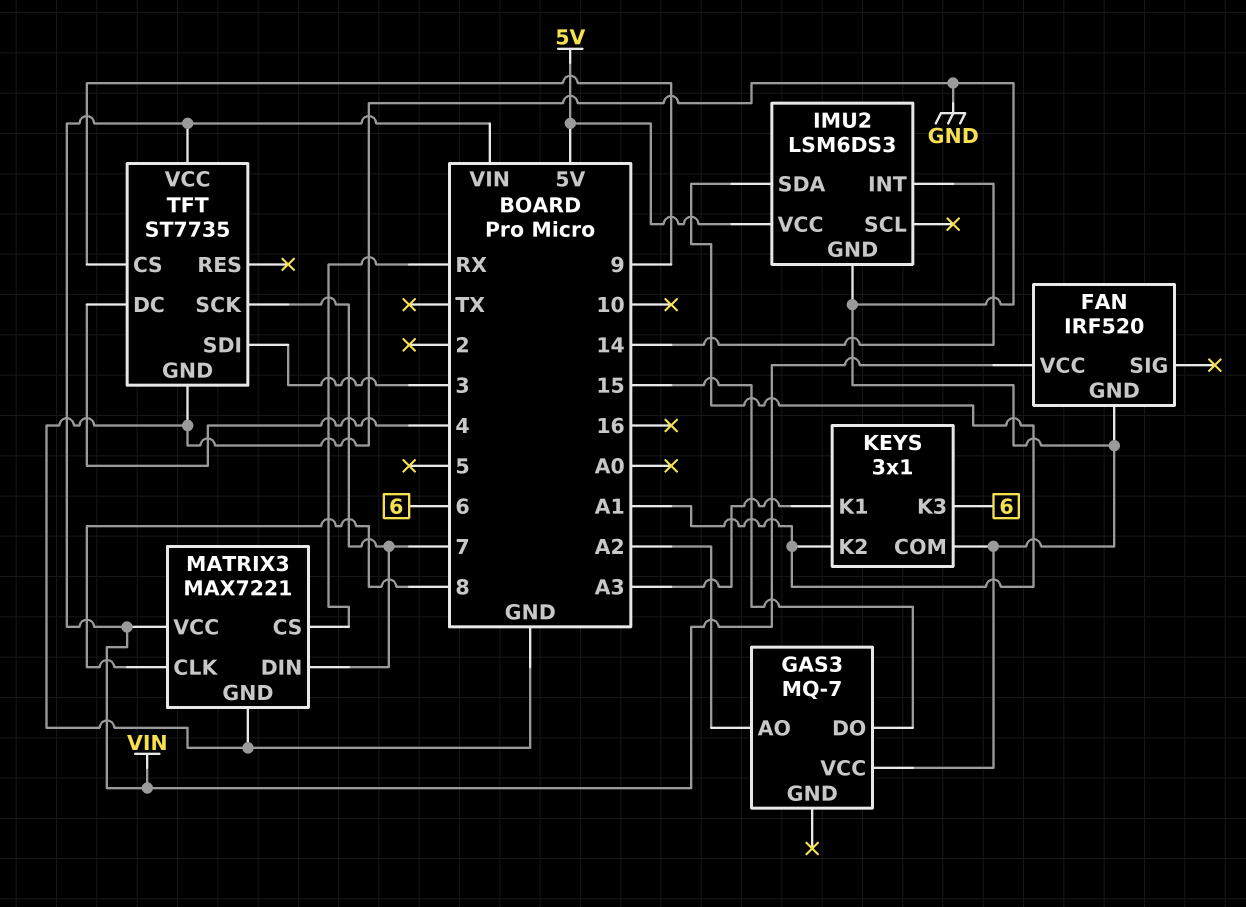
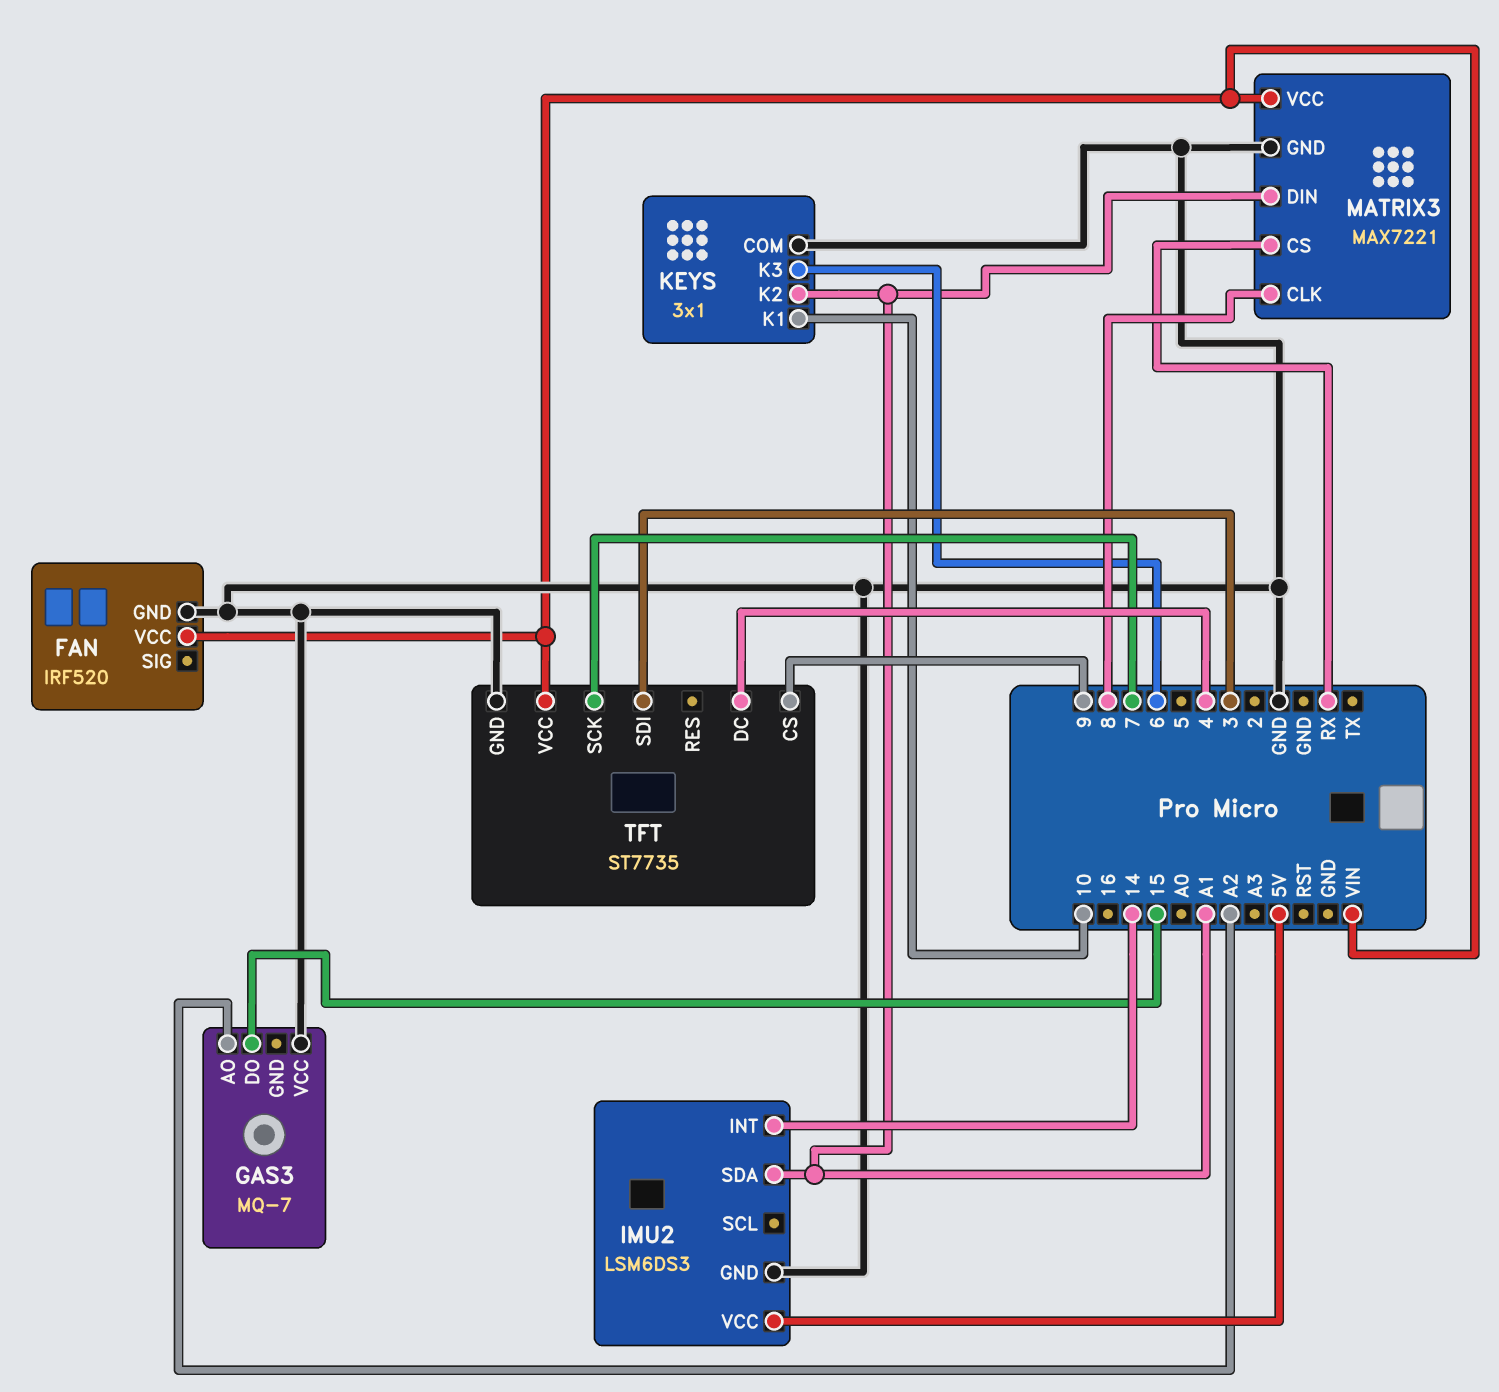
KEYS pin K1: A3 -> 10
MATRIX3 pin DIN: 7 -> A1

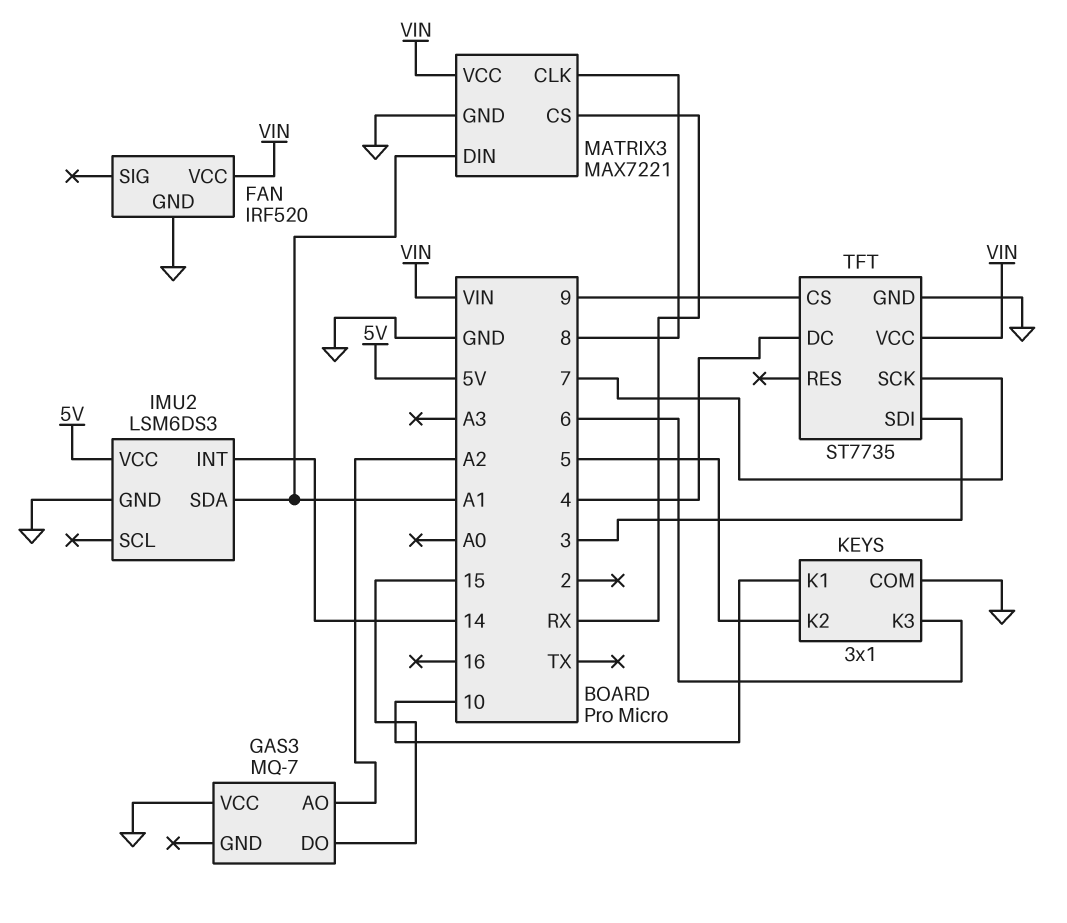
KEYS pin K2: A1 -> 5

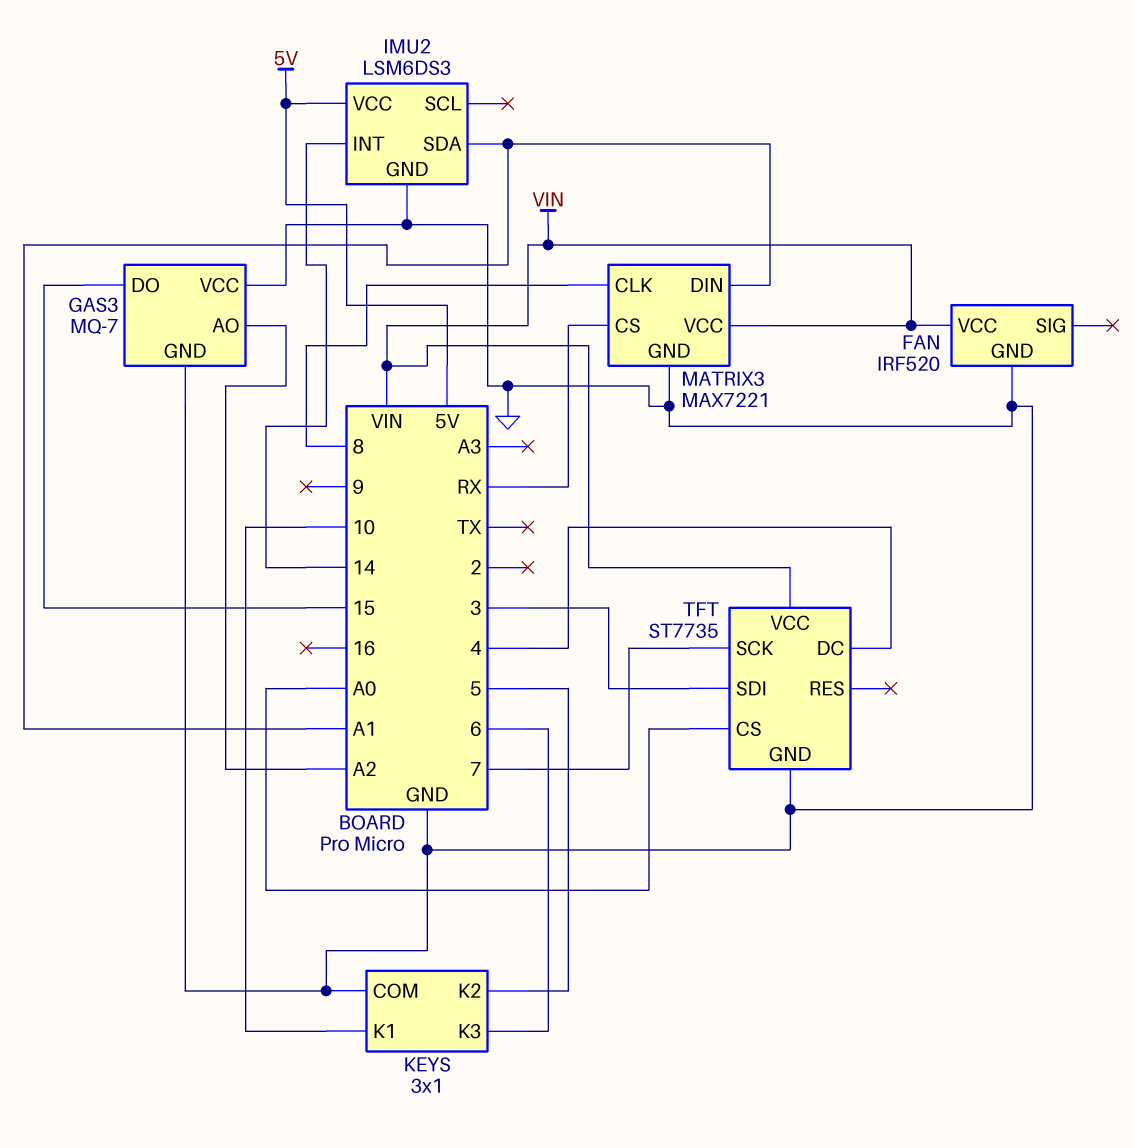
GAS3 pin GND: none -> GND
TFT pin CS: 9 -> A0

